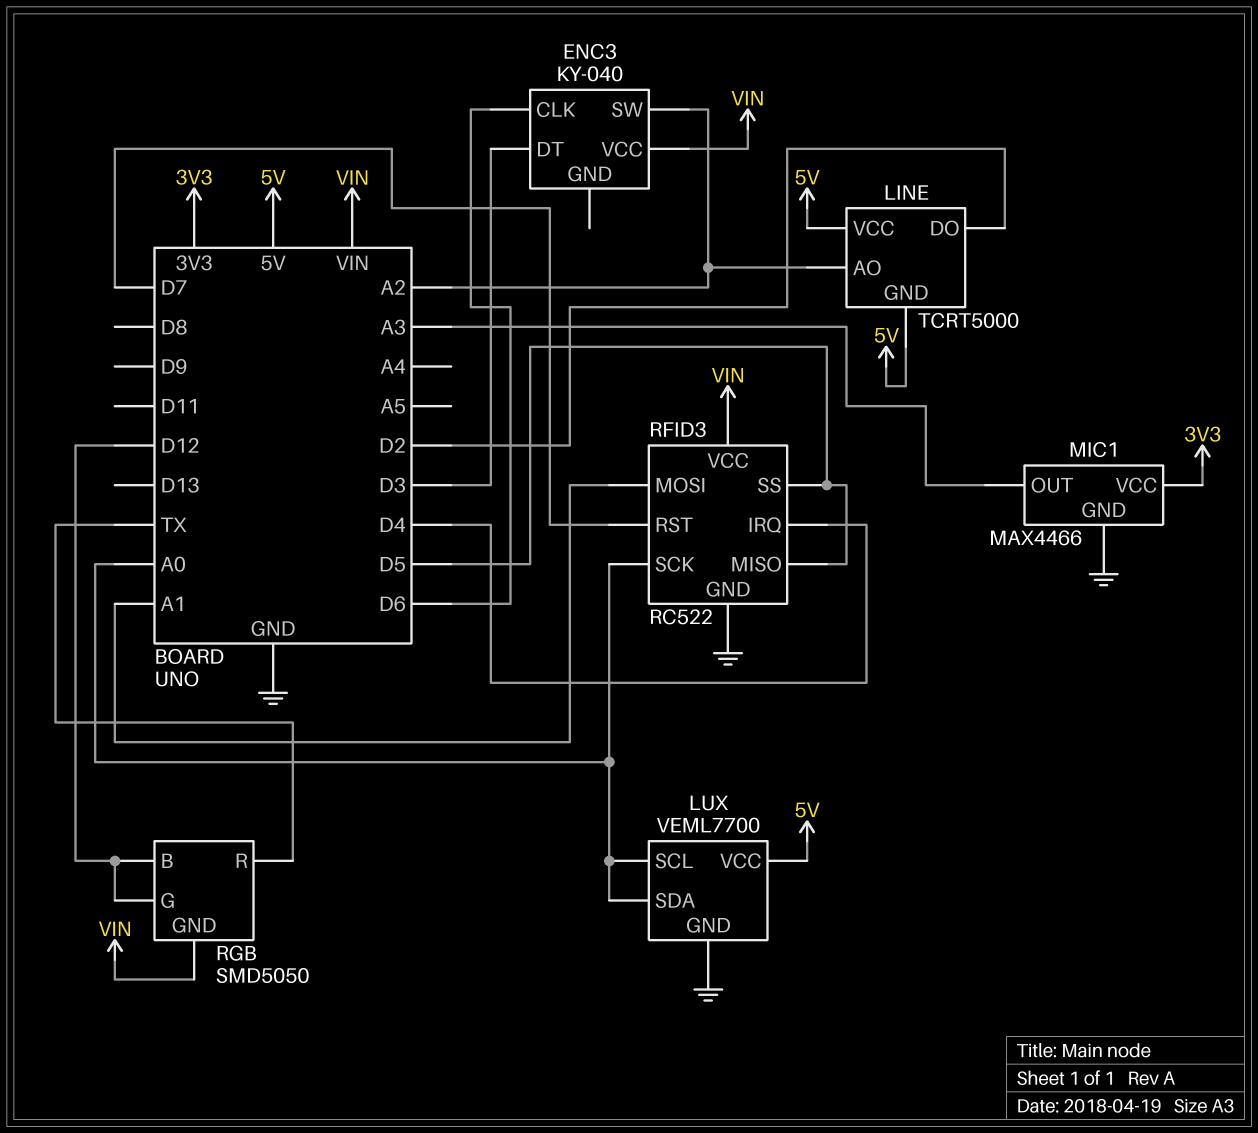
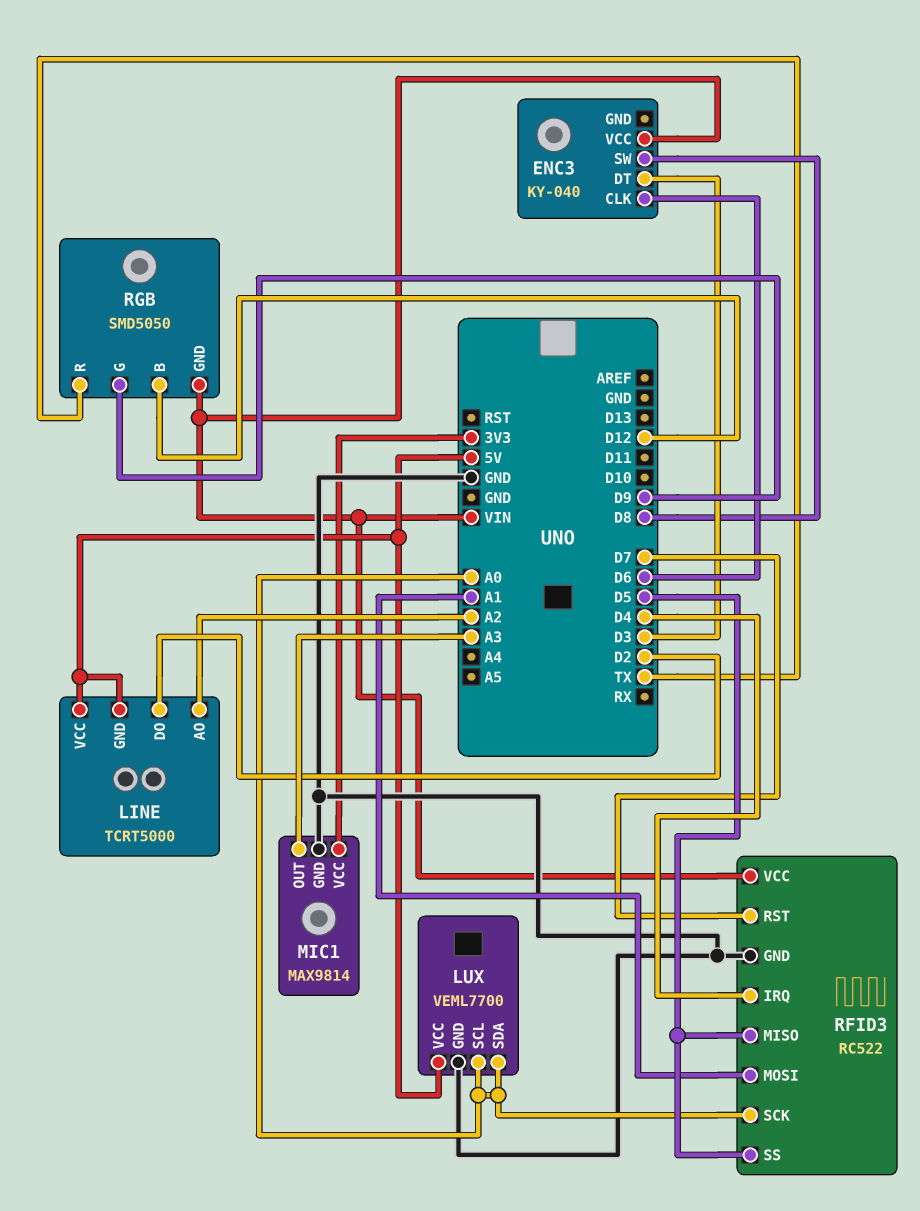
ENC3 pin SW: A2 -> D8
MIC1: MAX4466 -> MAX9814
RGB pin G: D12 -> D9

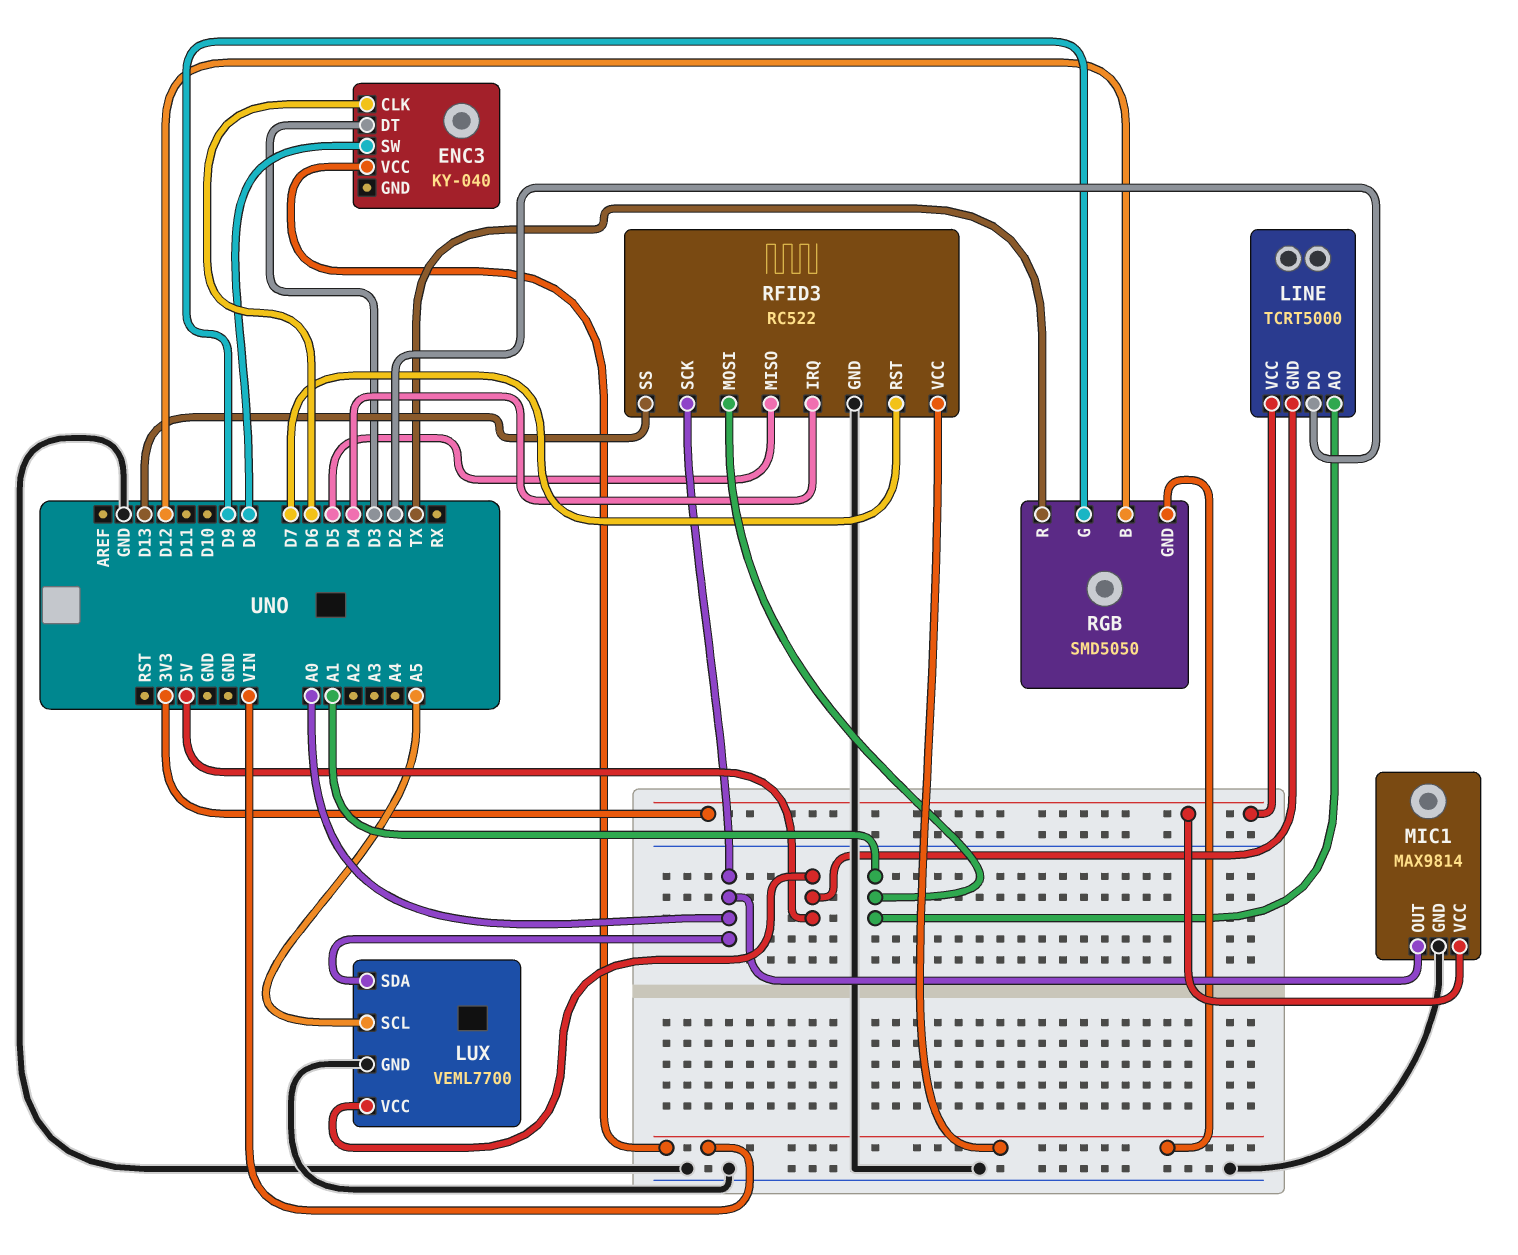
LINE pin AO: A2 -> A1
LINE pin VCC: 5V -> 3V3
LUX pin SCL: A0 -> A5
MIC1 pin OUT: A3 -> A0
RFID3 pin SS: D5 -> D13

